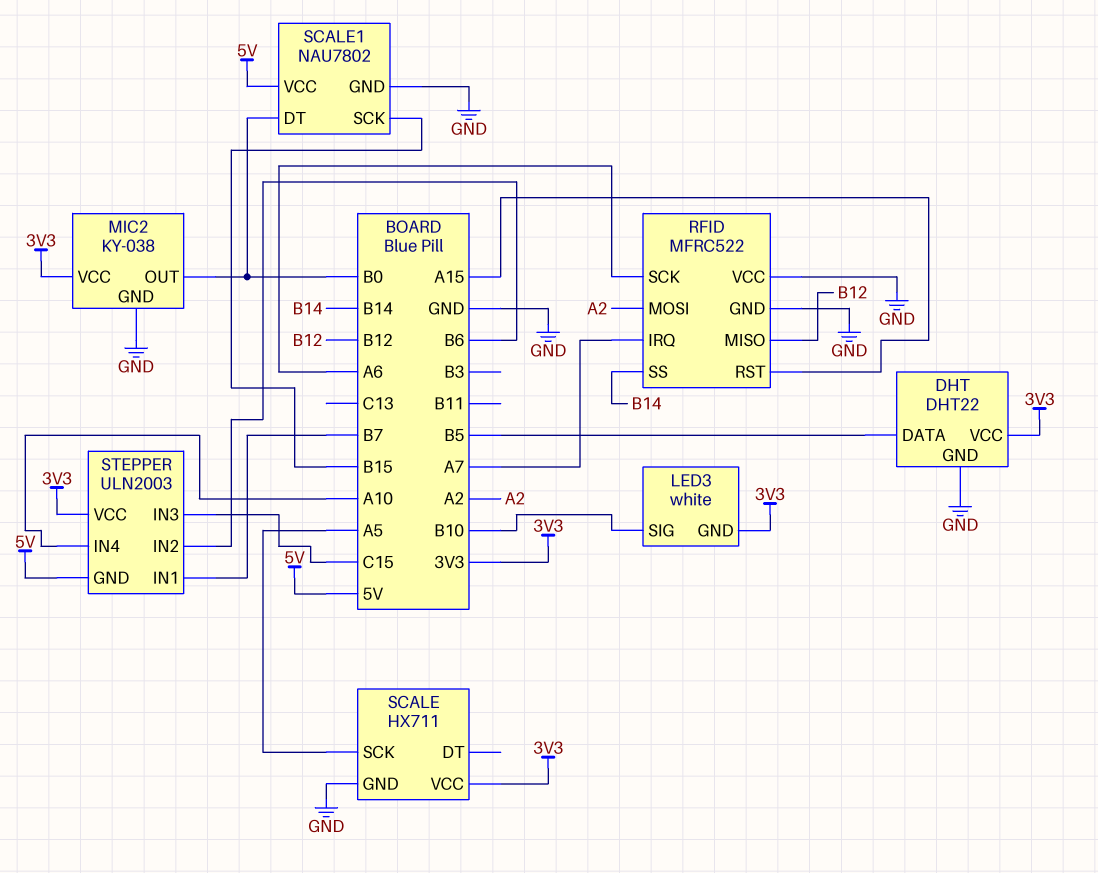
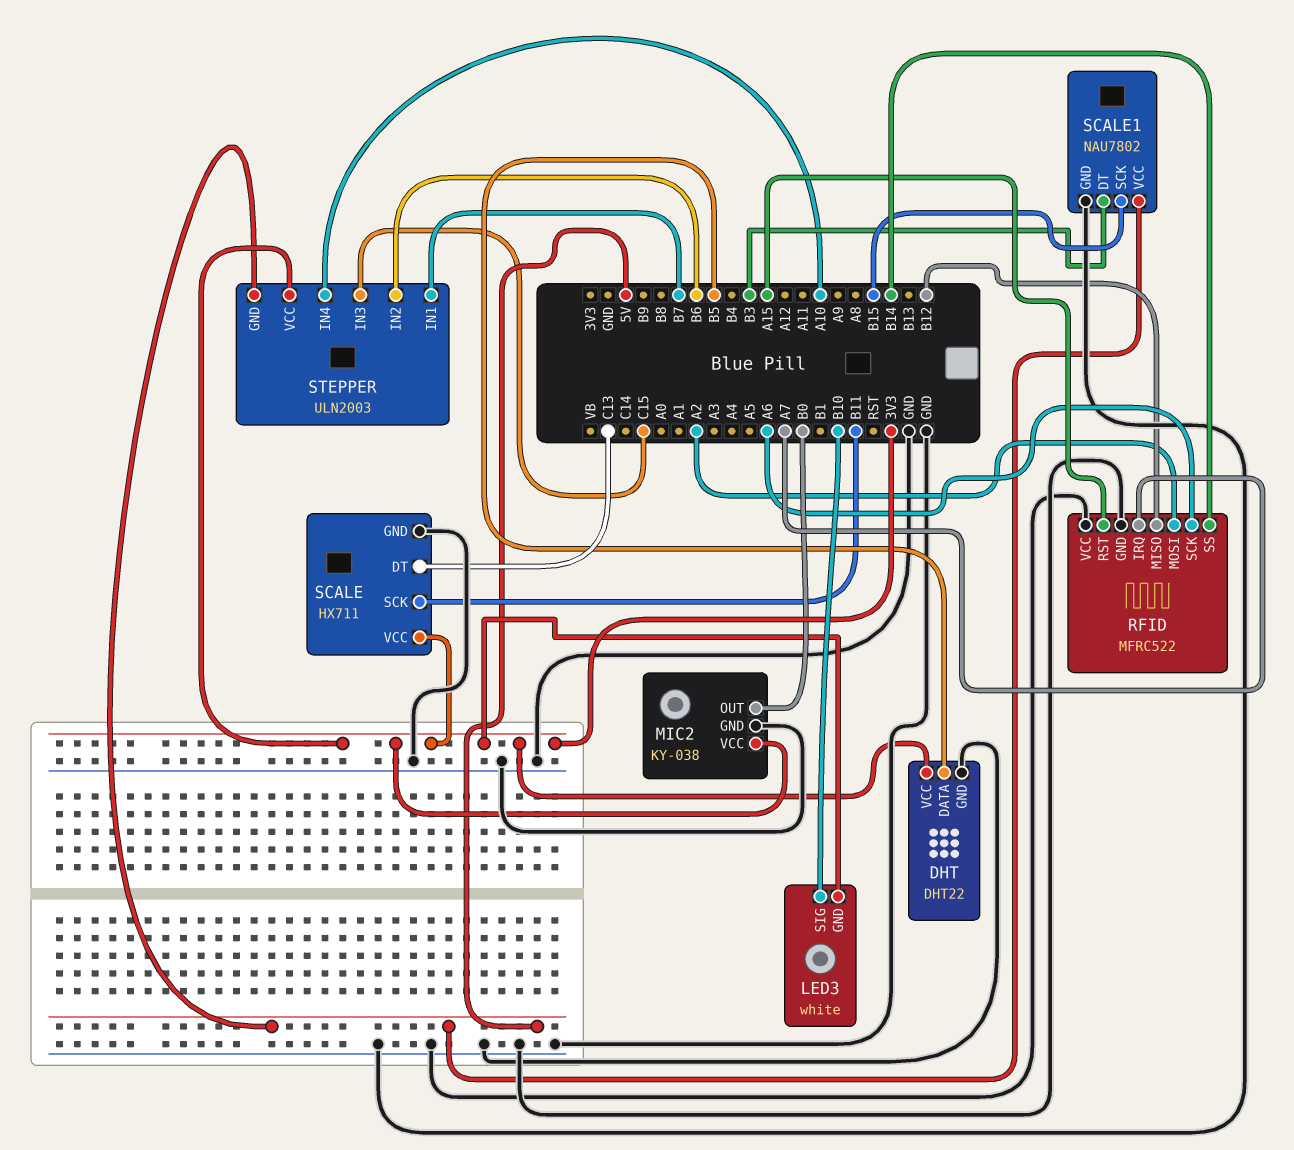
SCALE pin DT: none -> C13
SCALE pin SCK: A5 -> B11
SCALE1 pin DT: B0 -> B3

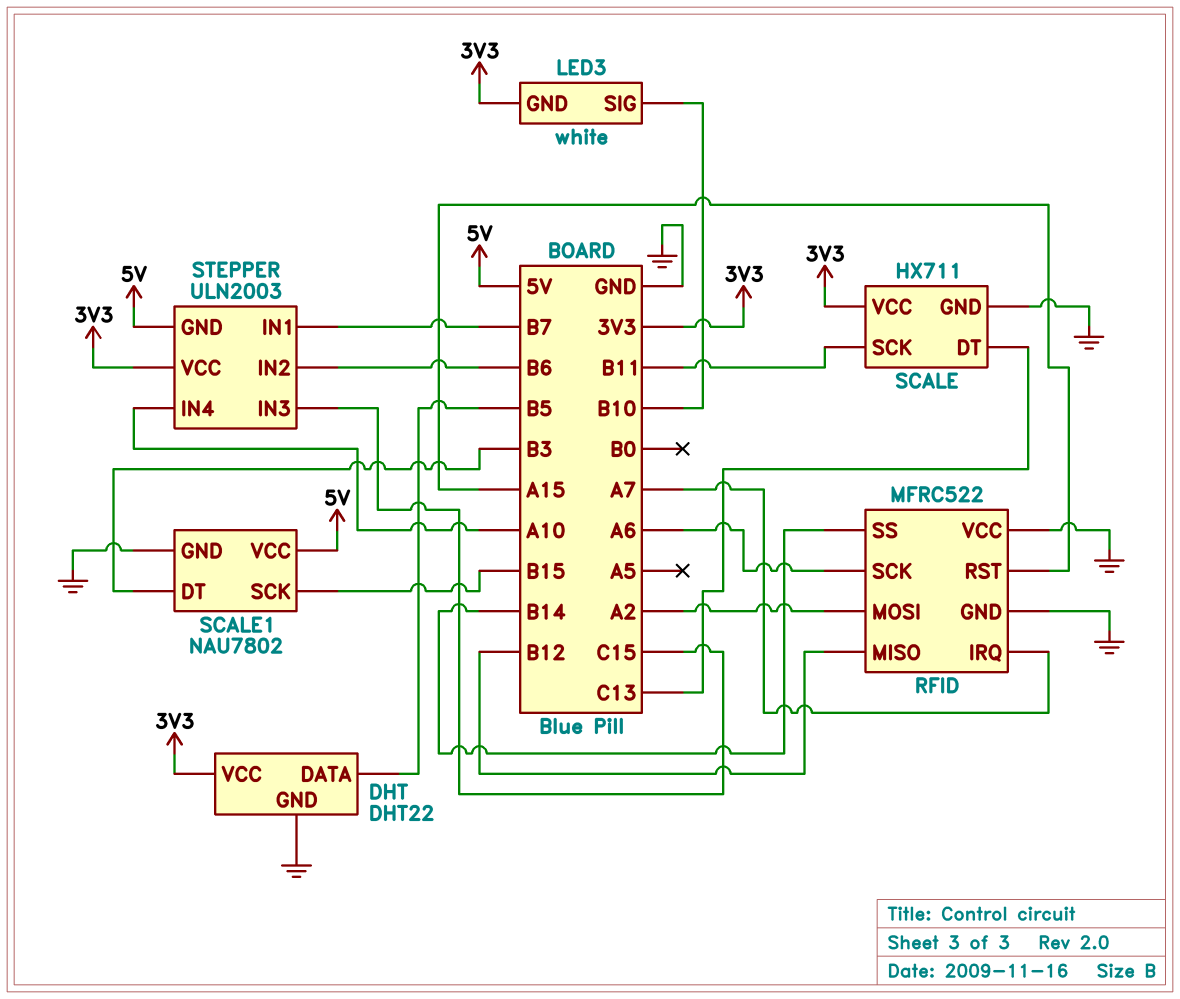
MIC2: KY-038 -> none
MIC2 pin GND: GND -> none
MIC2 pin OUT: B0 -> none
MIC2 pin VCC: 3V3 -> none

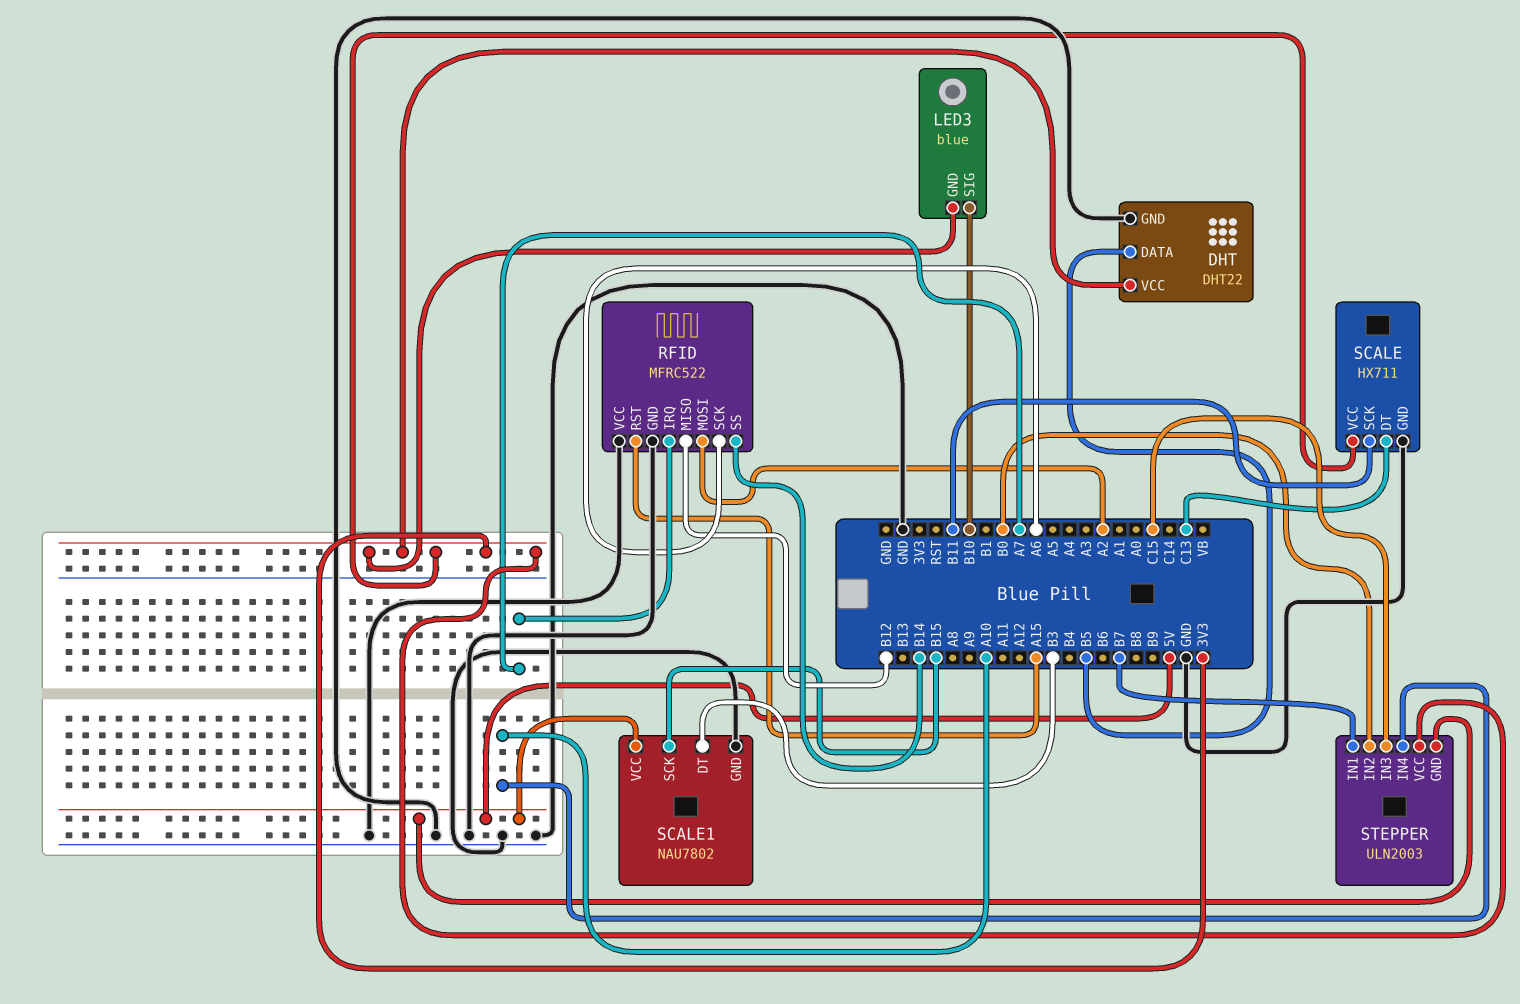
LED3: white -> blue
STEPPER pin IN2: B6 -> B0

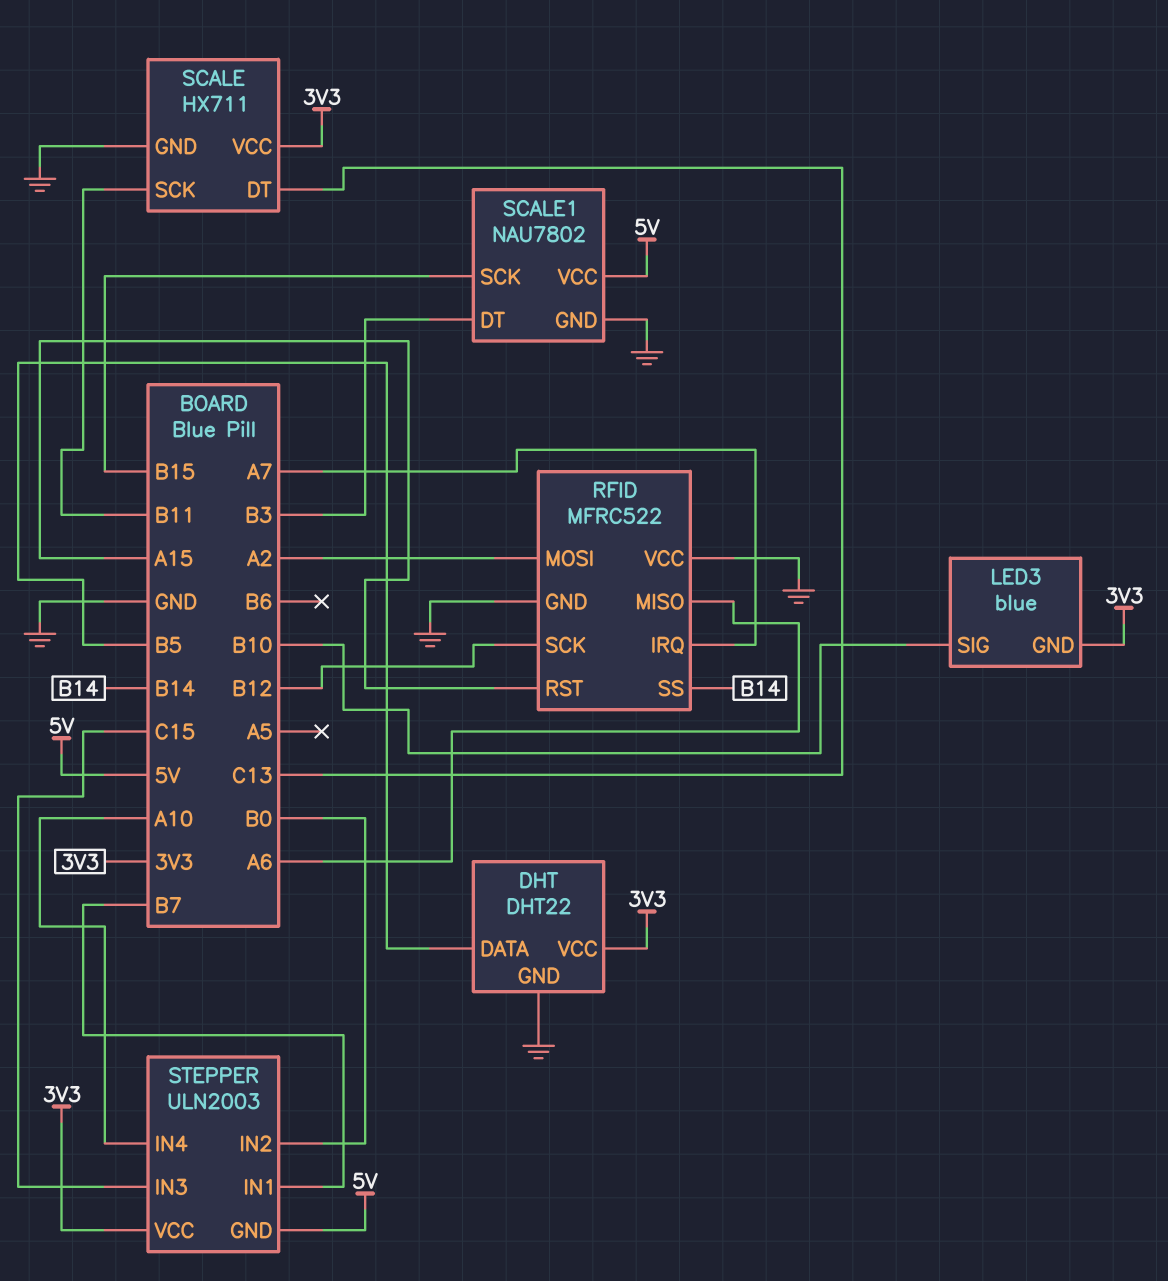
RFID pin MISO: B12 -> A6
RFID pin SCK: A6 -> B12

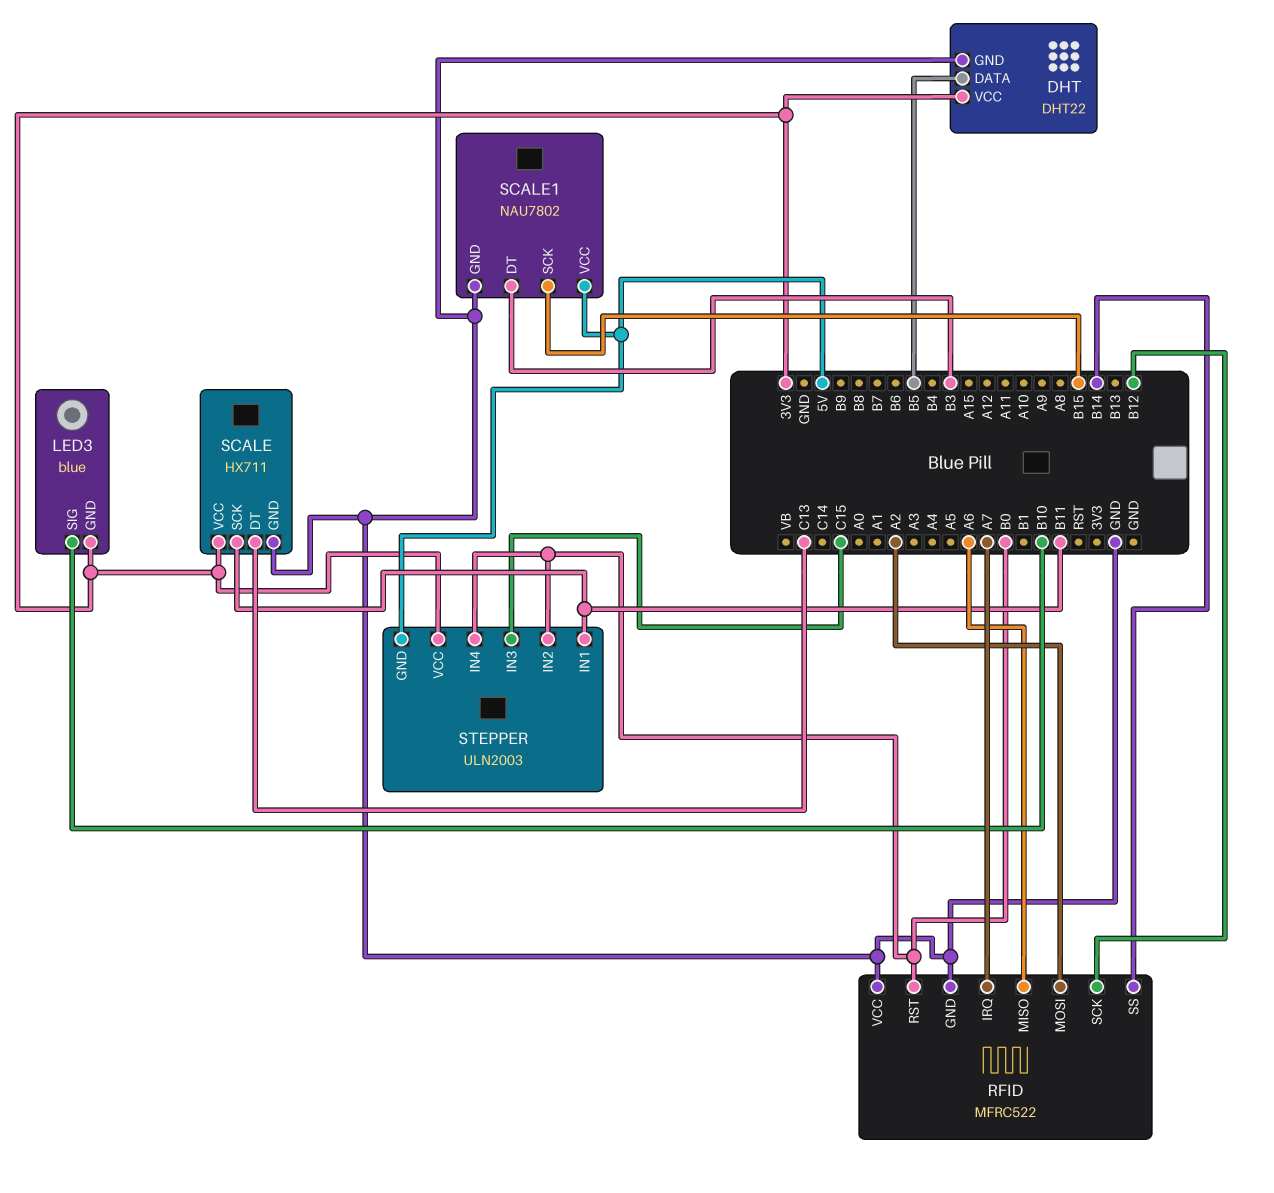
RFID pin RST: A15 -> B0
STEPPER pin IN1: B7 -> B11
STEPPER pin IN4: A10 -> B0

